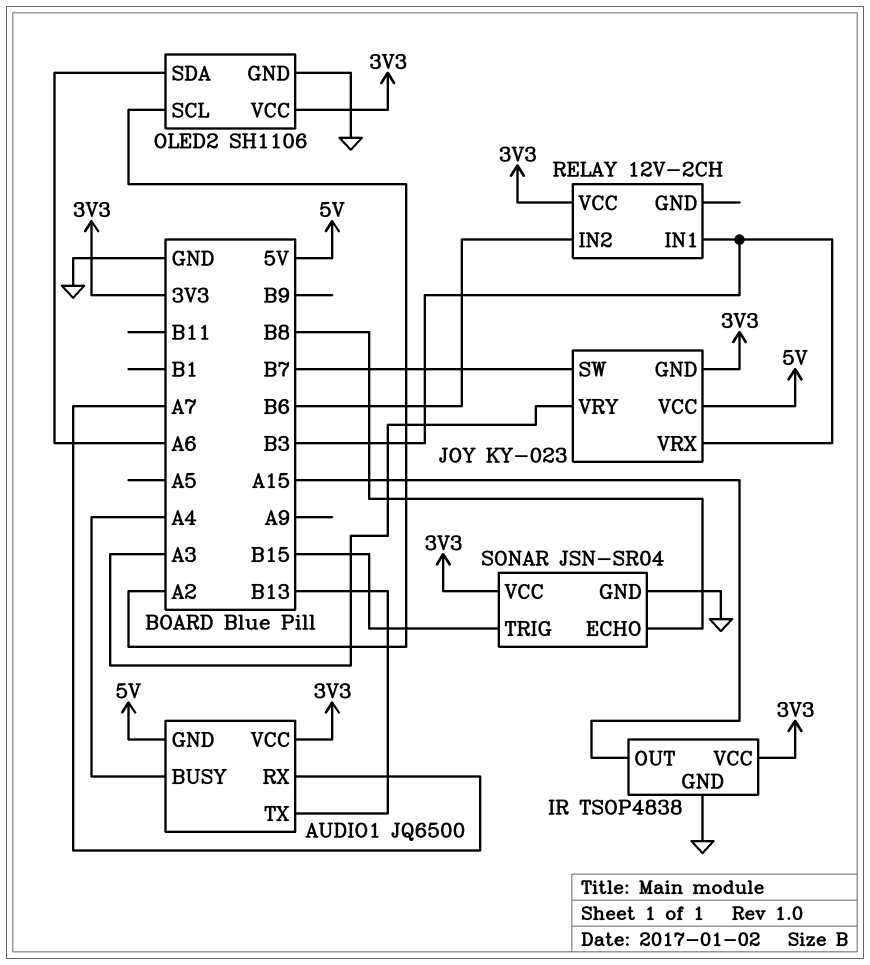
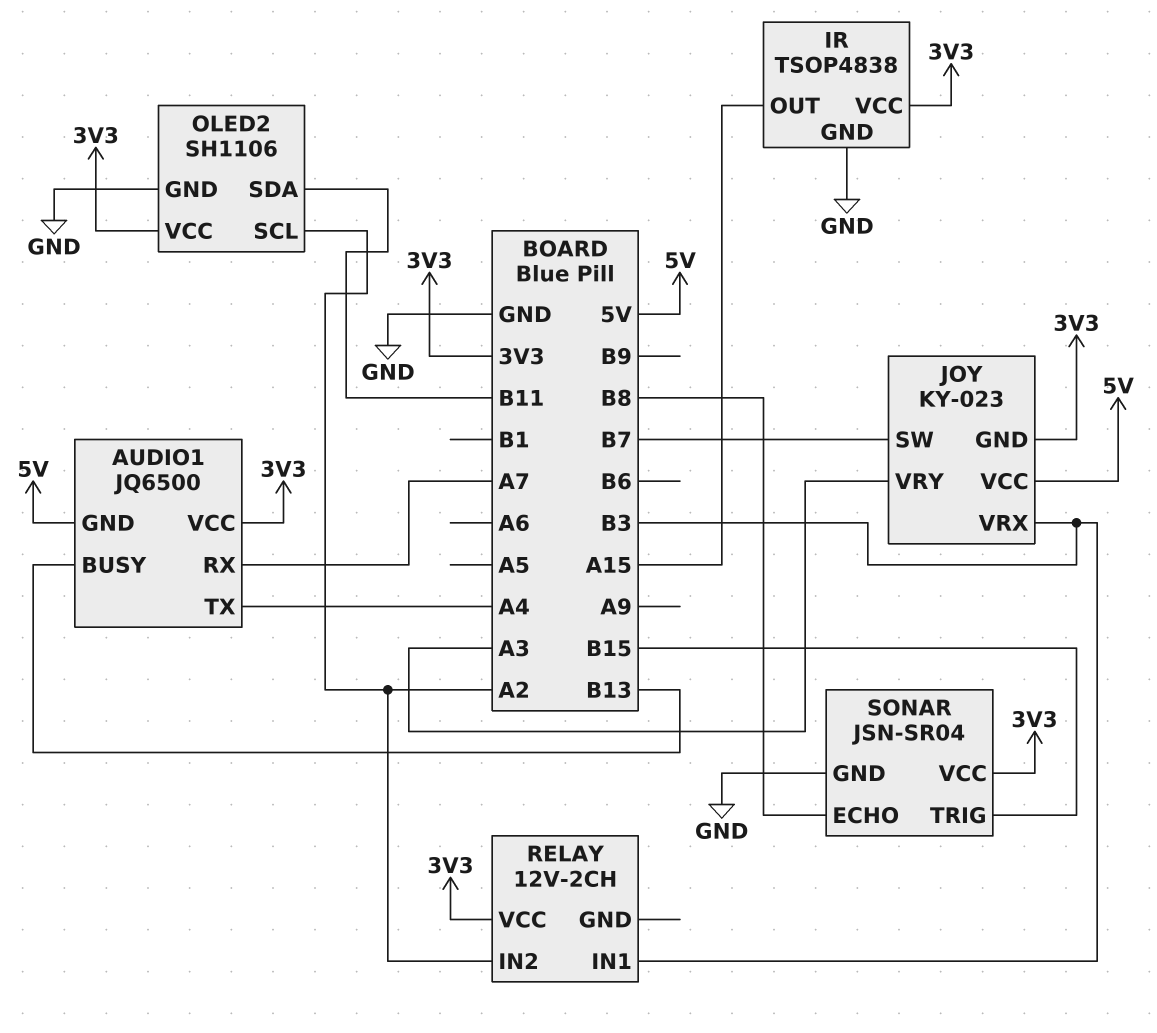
AUDIO1 pin BUSY: A4 -> B13
AUDIO1 pin TX: B13 -> A4
OLED2 pin SDA: A6 -> B11
RELAY pin IN2: B6 -> A2

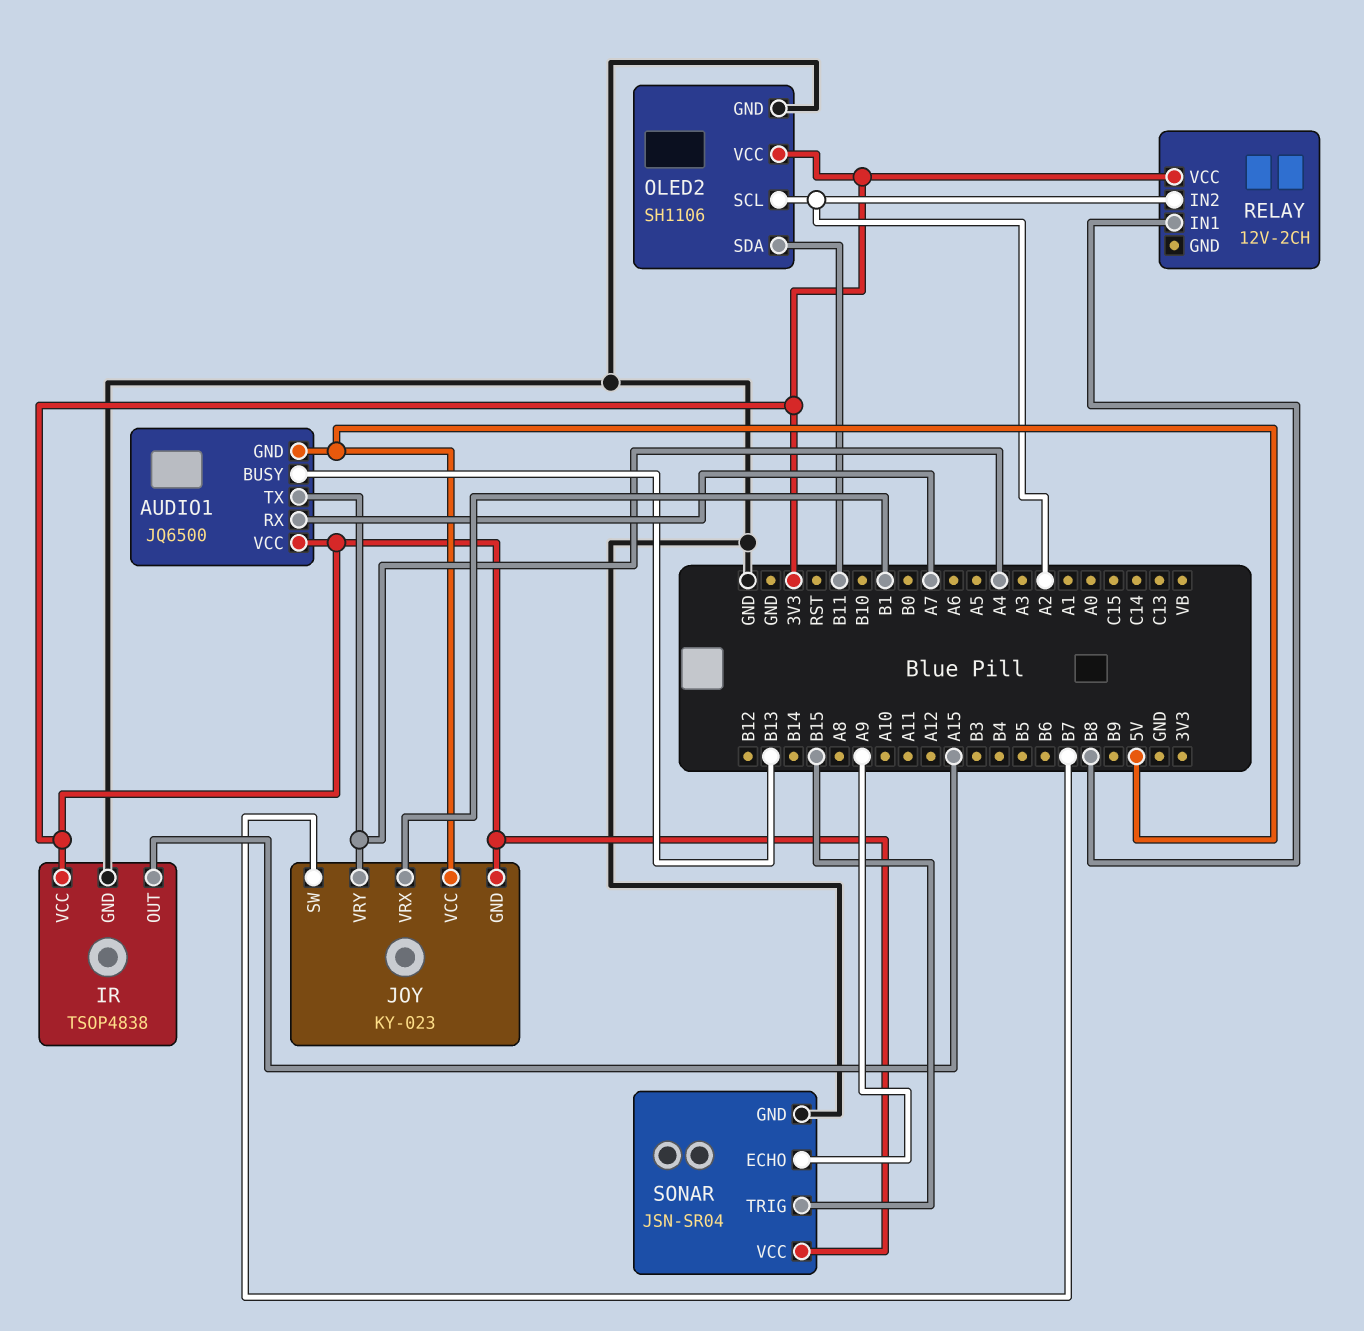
JOY pin VRX: B3 -> B1
JOY pin VRY: A3 -> A4
RELAY pin IN1: B3 -> B8
SONAR pin ECHO: B8 -> A9

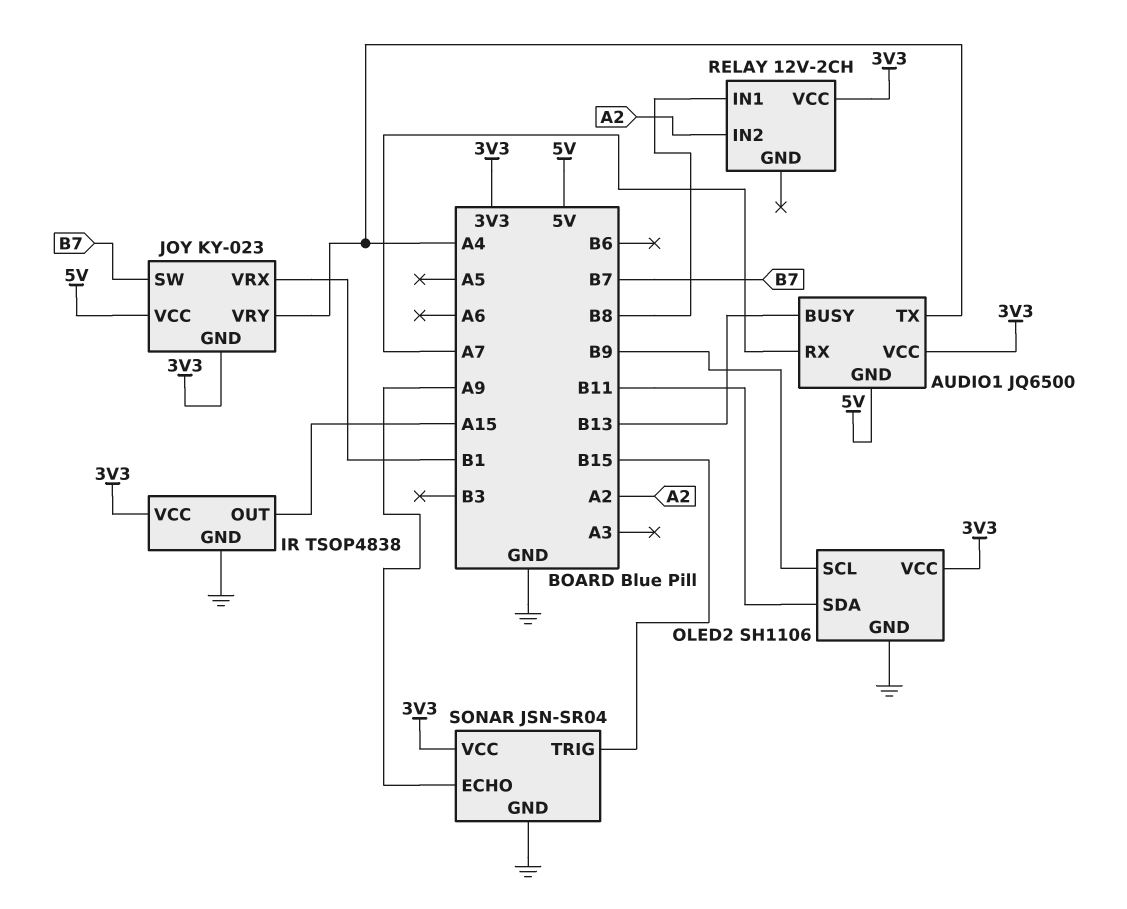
OLED2 pin SCL: A2 -> B9

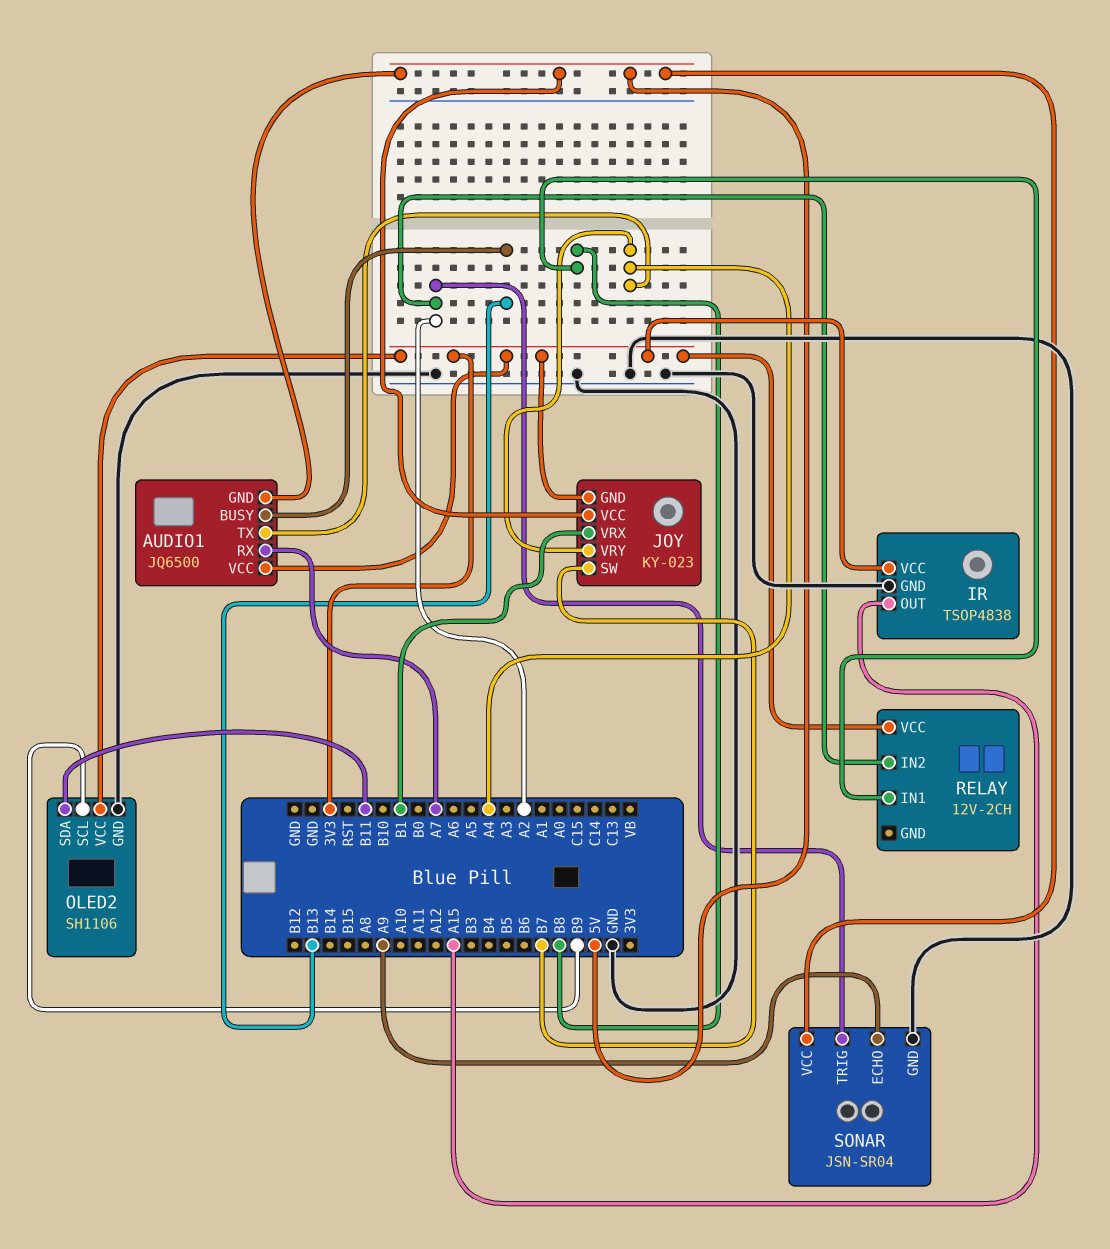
SONAR pin TRIG: B15 -> A2
SONAR pin VCC: 3V3 -> 5V

